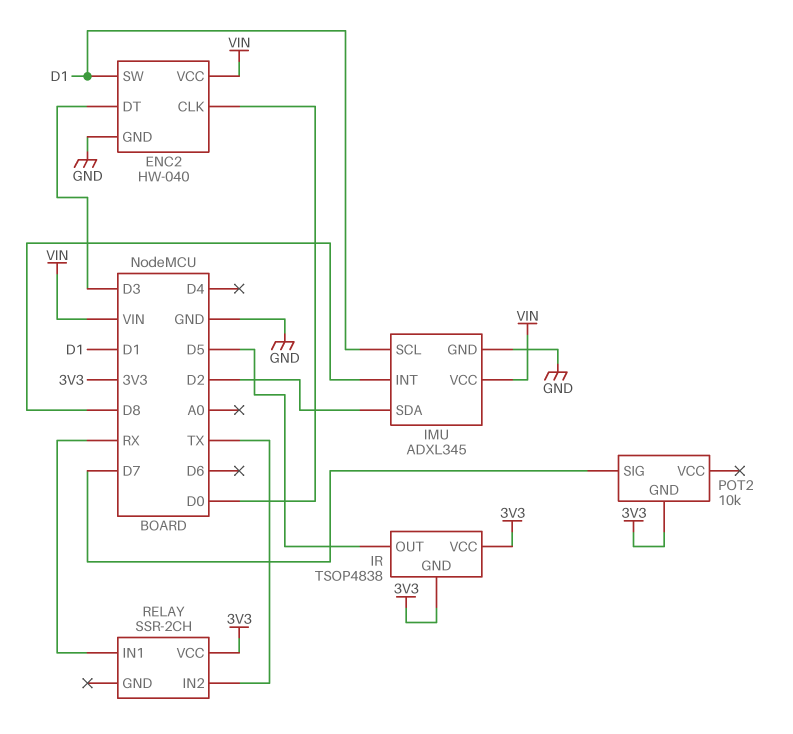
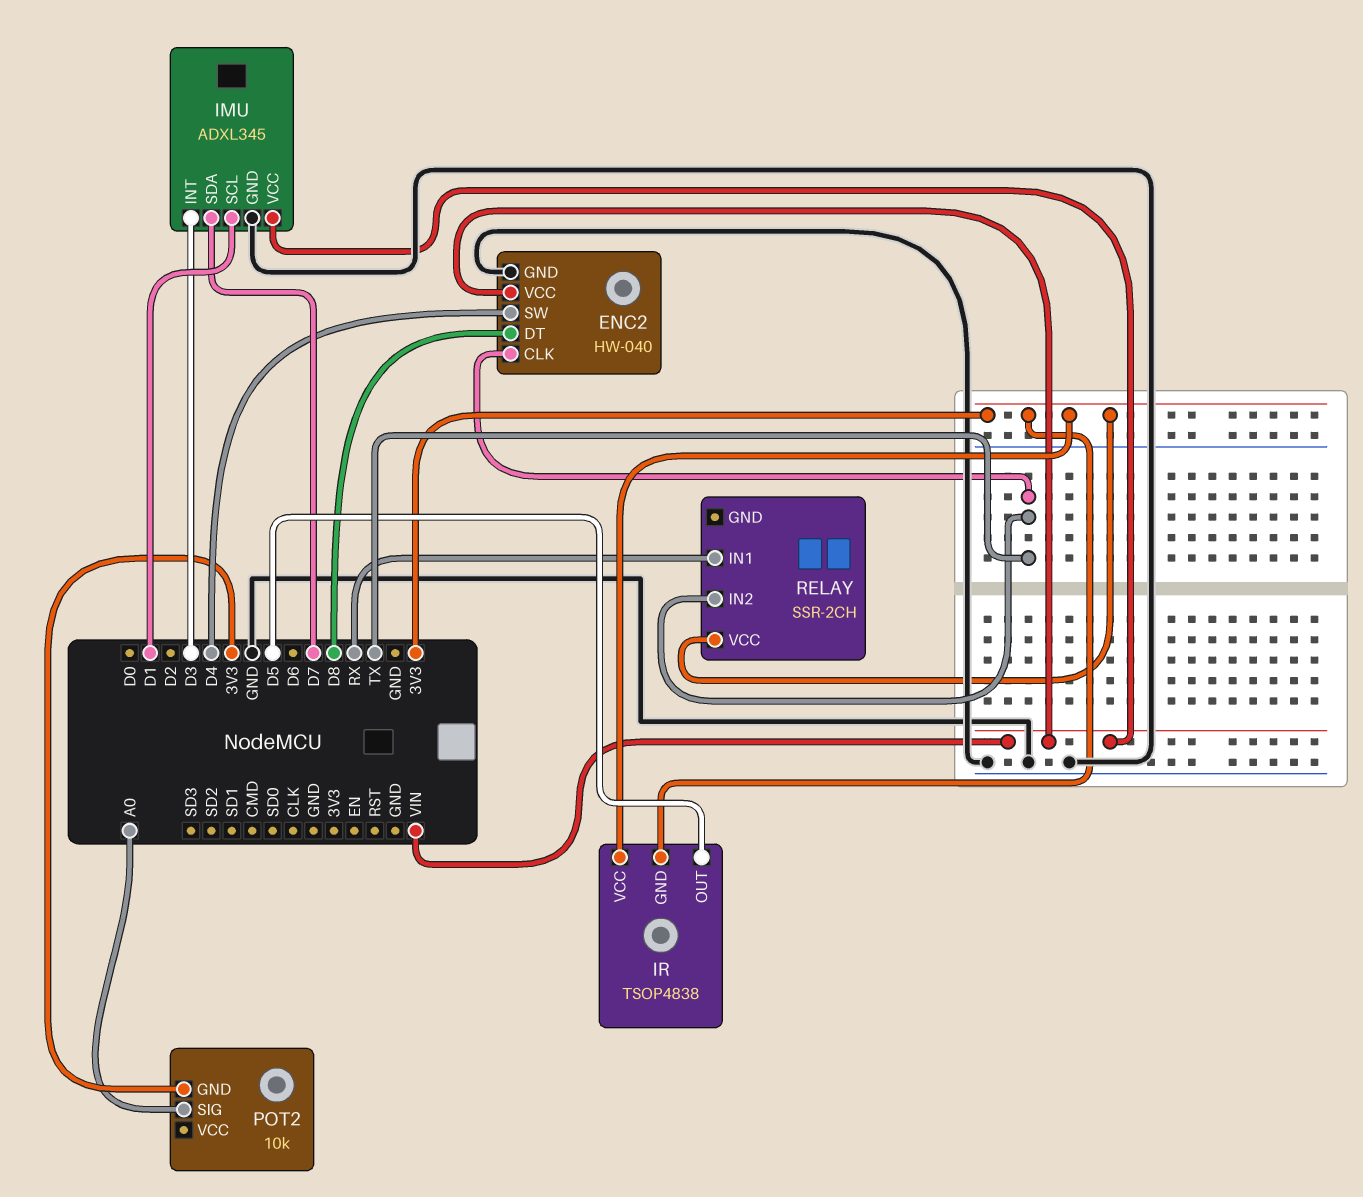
ENC2 pin CLK: D0 -> TX
ENC2 pin DT: D3 -> D8
ENC2 pin SW: D1 -> D4
IMU pin INT: D8 -> D3
IMU pin SDA: D2 -> D7
POT2 pin SIG: D7 -> A0

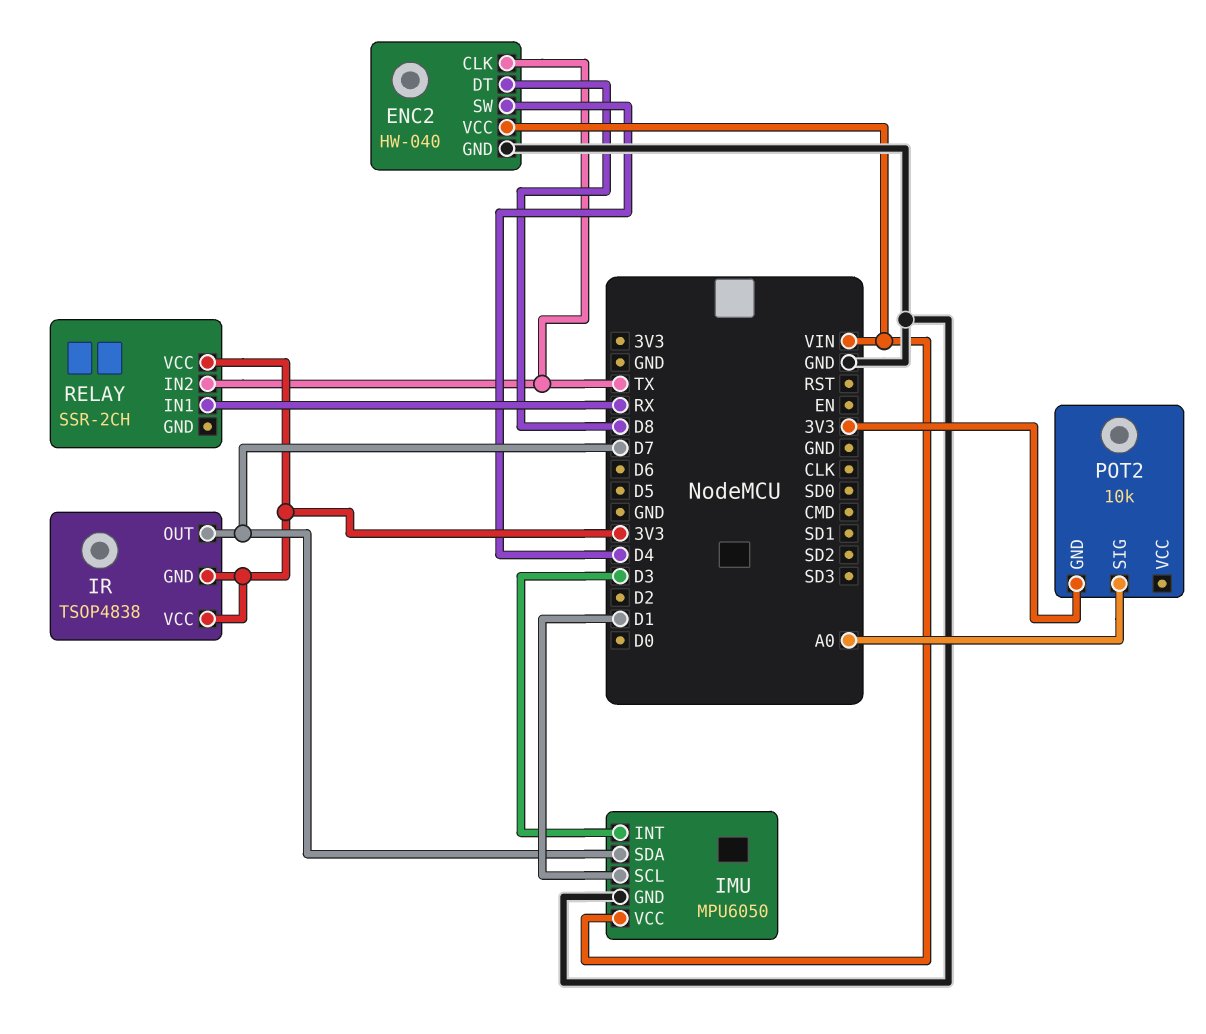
IMU: ADXL345 -> MPU6050
IR pin OUT: D5 -> D7

